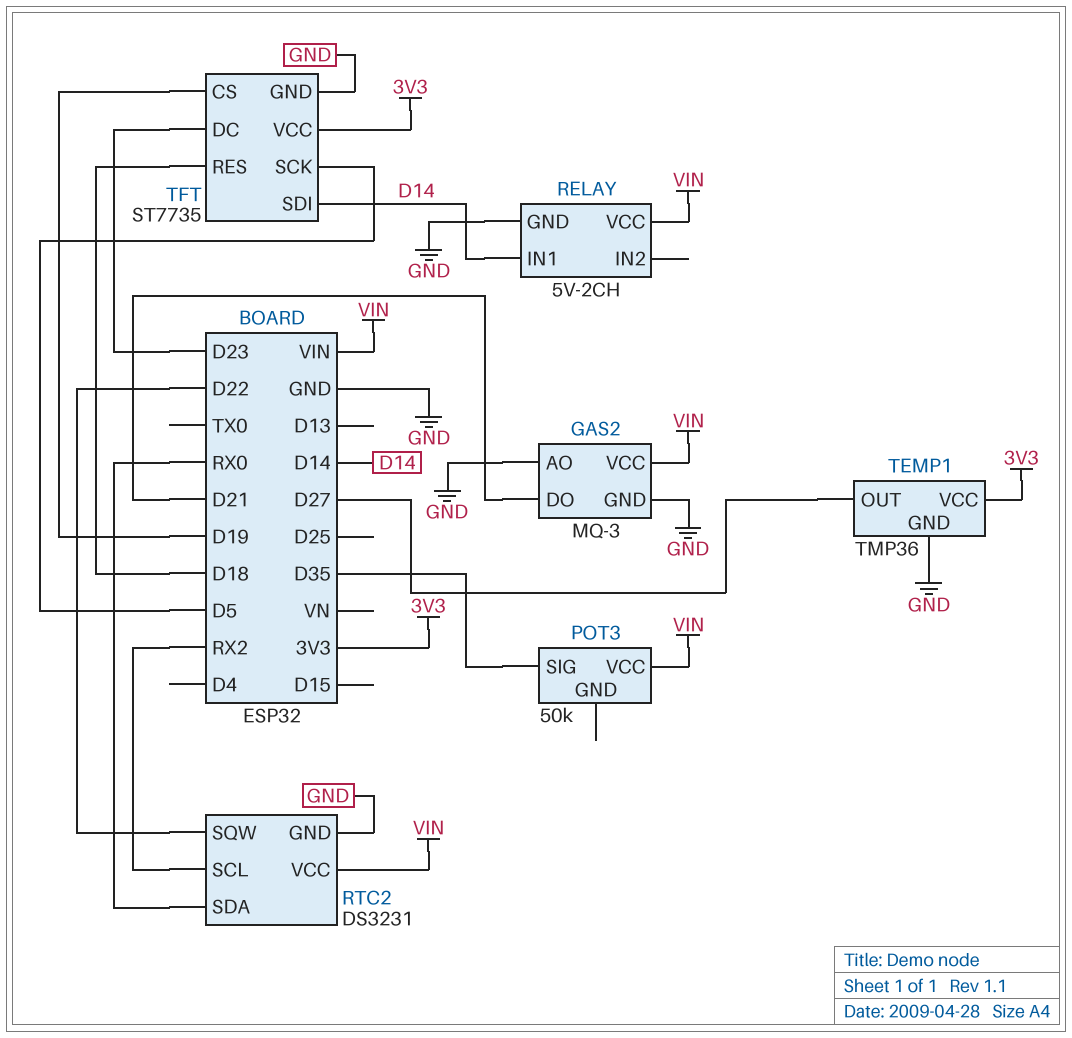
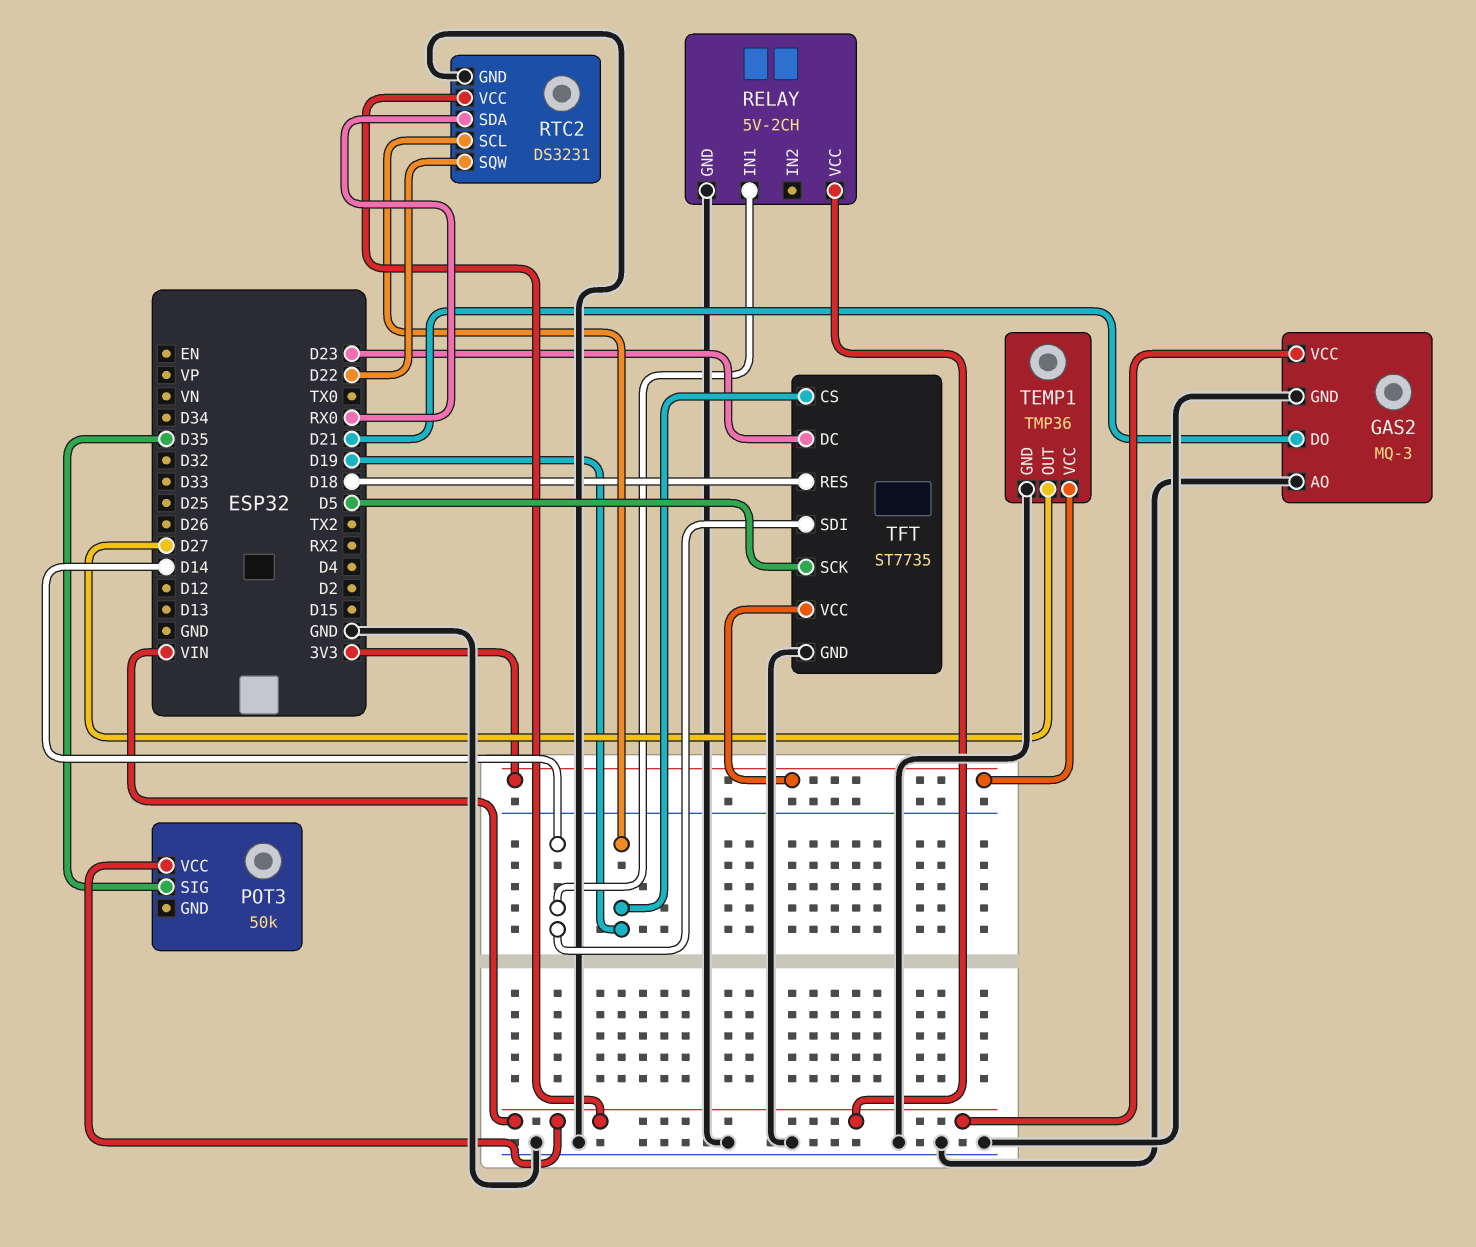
RTC2 pin SCL: RX2 -> D19

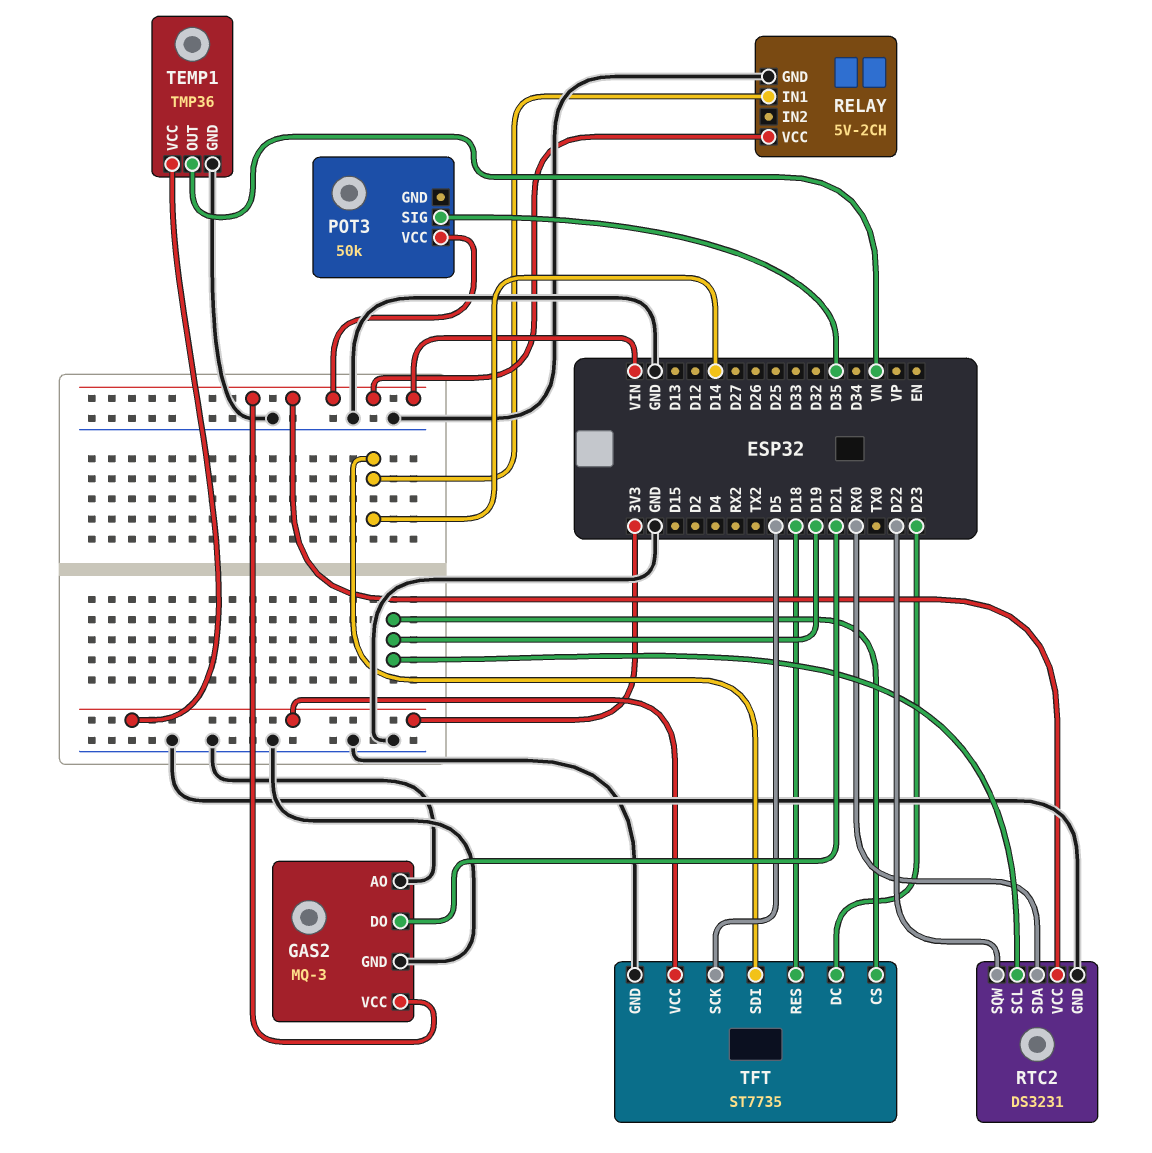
TEMP1 pin OUT: D27 -> VN

